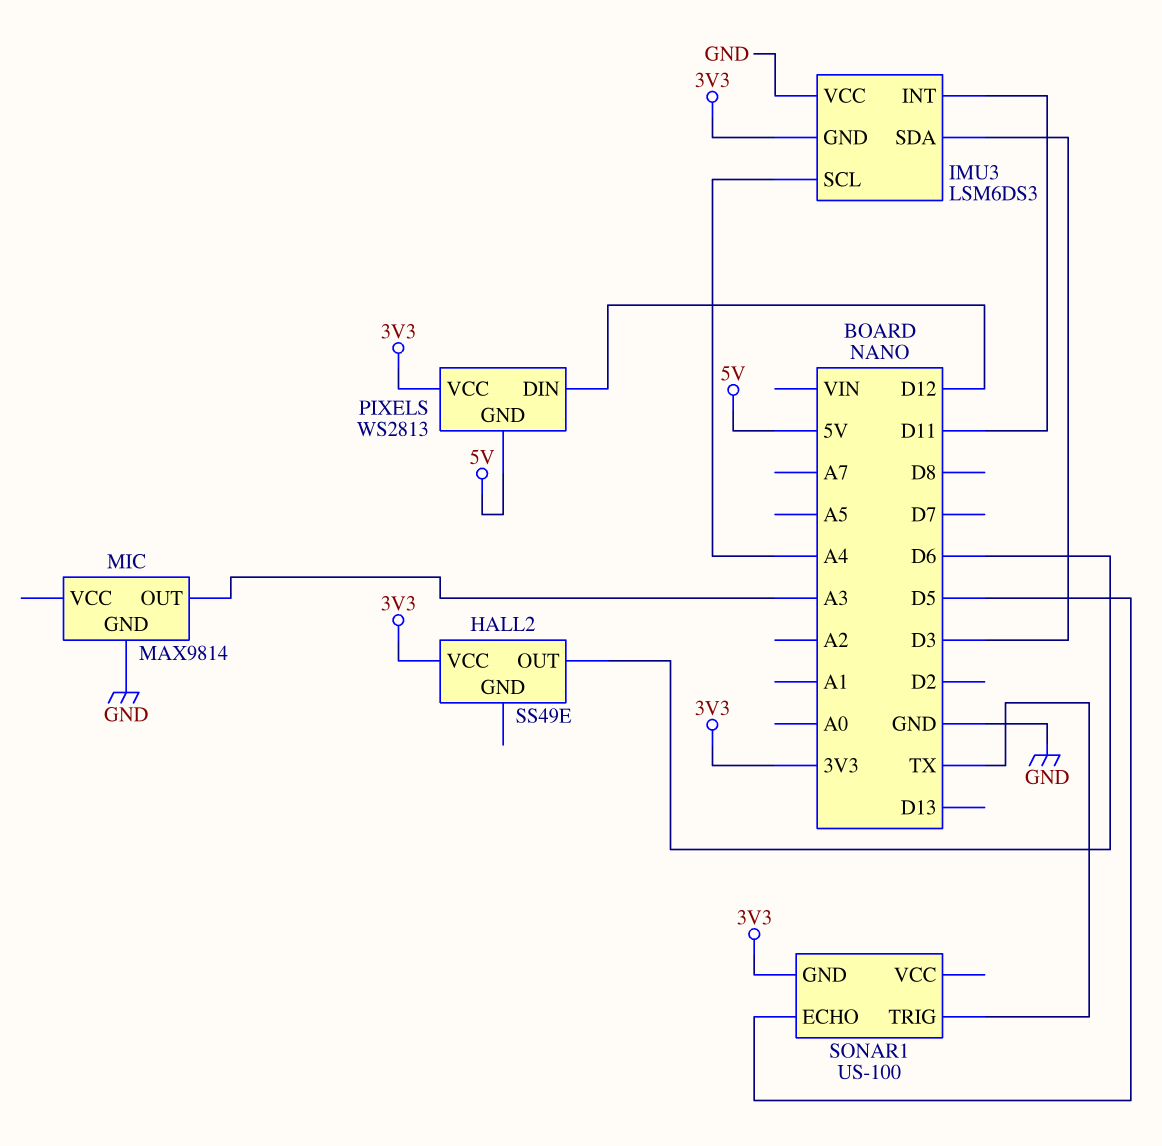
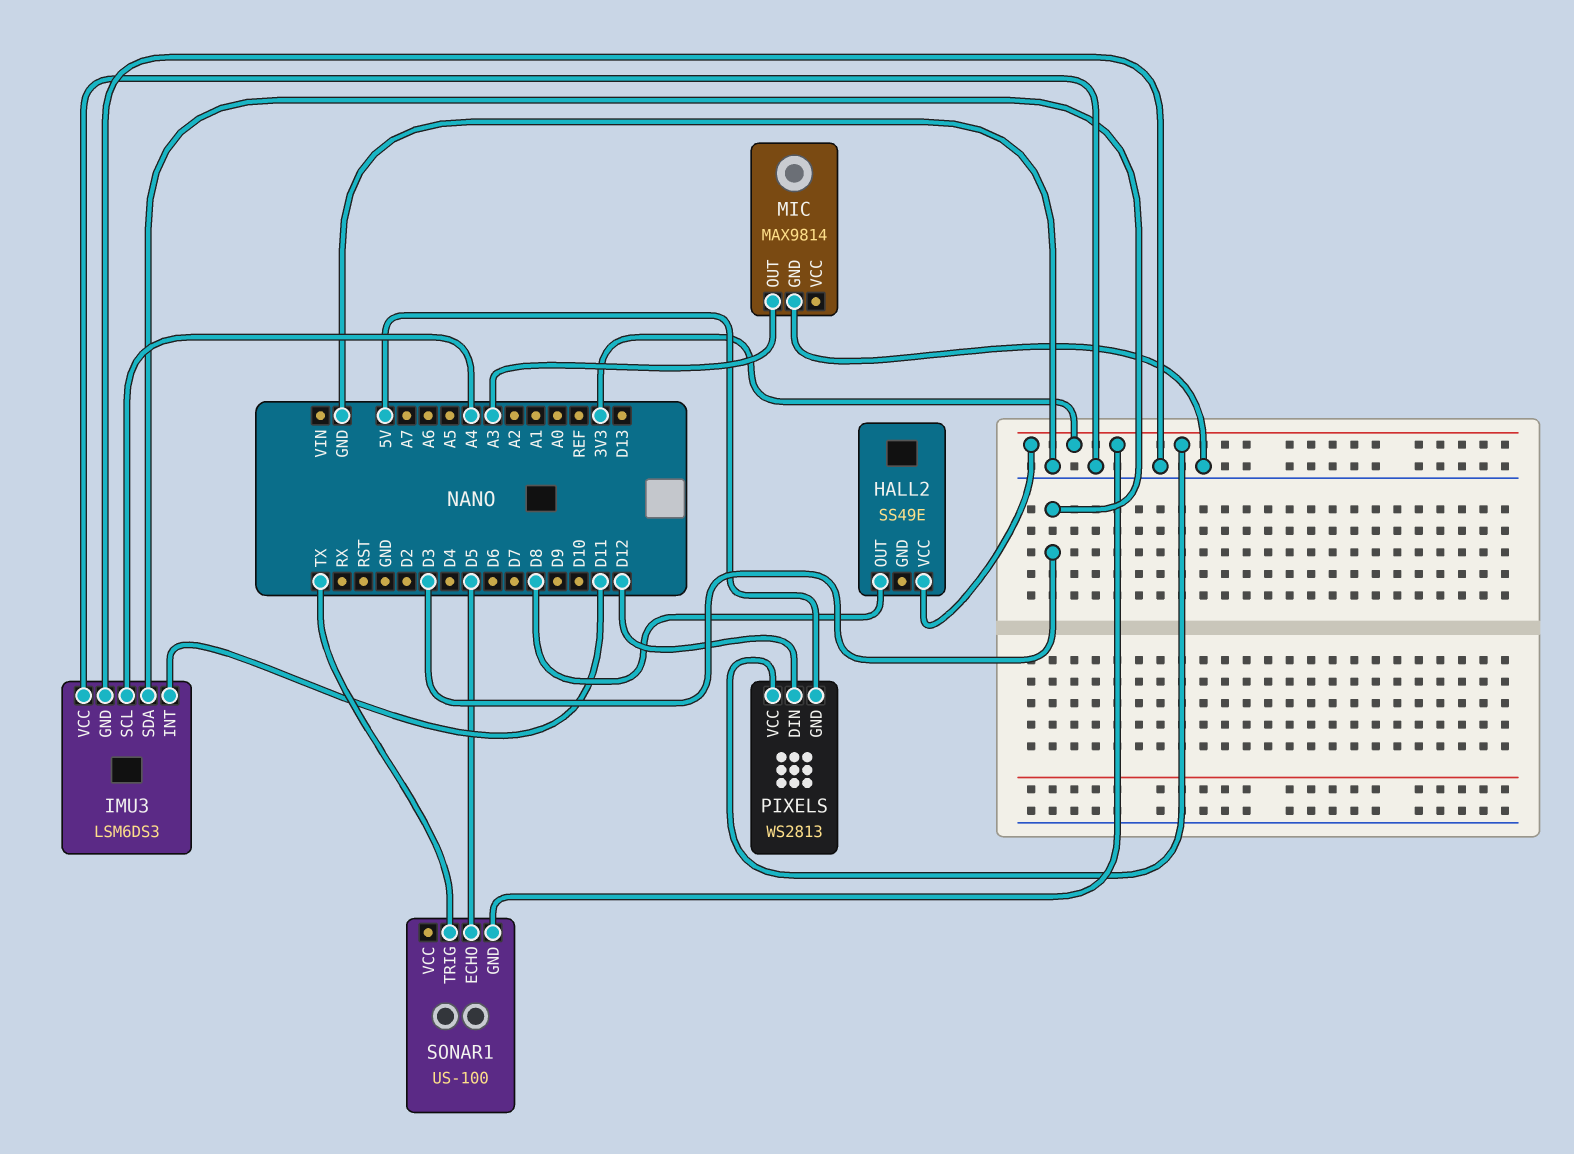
HALL2 pin OUT: D6 -> D8
IMU3 pin GND: 3V3 -> GND

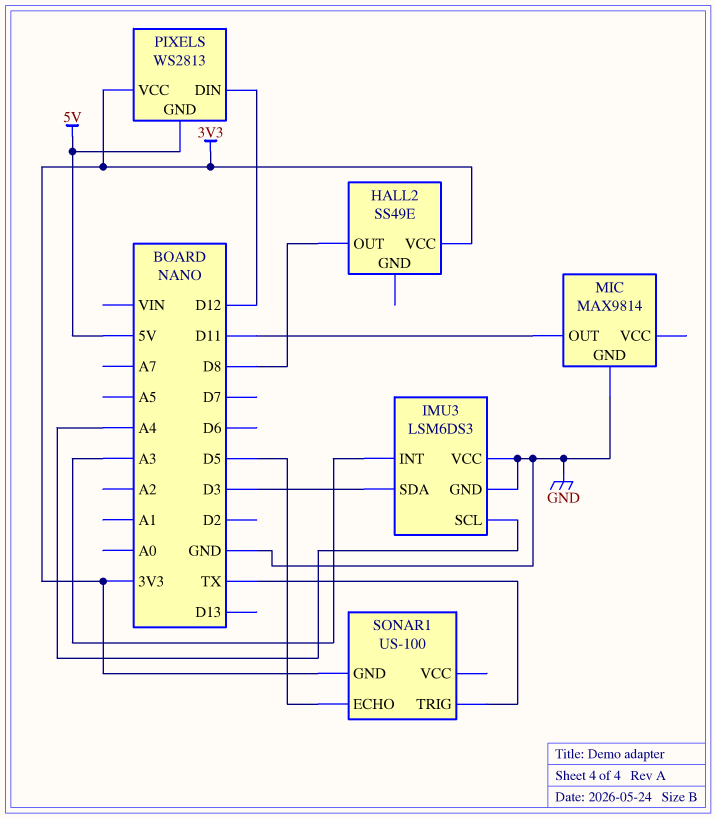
IMU3 pin INT: D11 -> A3
MIC pin OUT: A3 -> D11

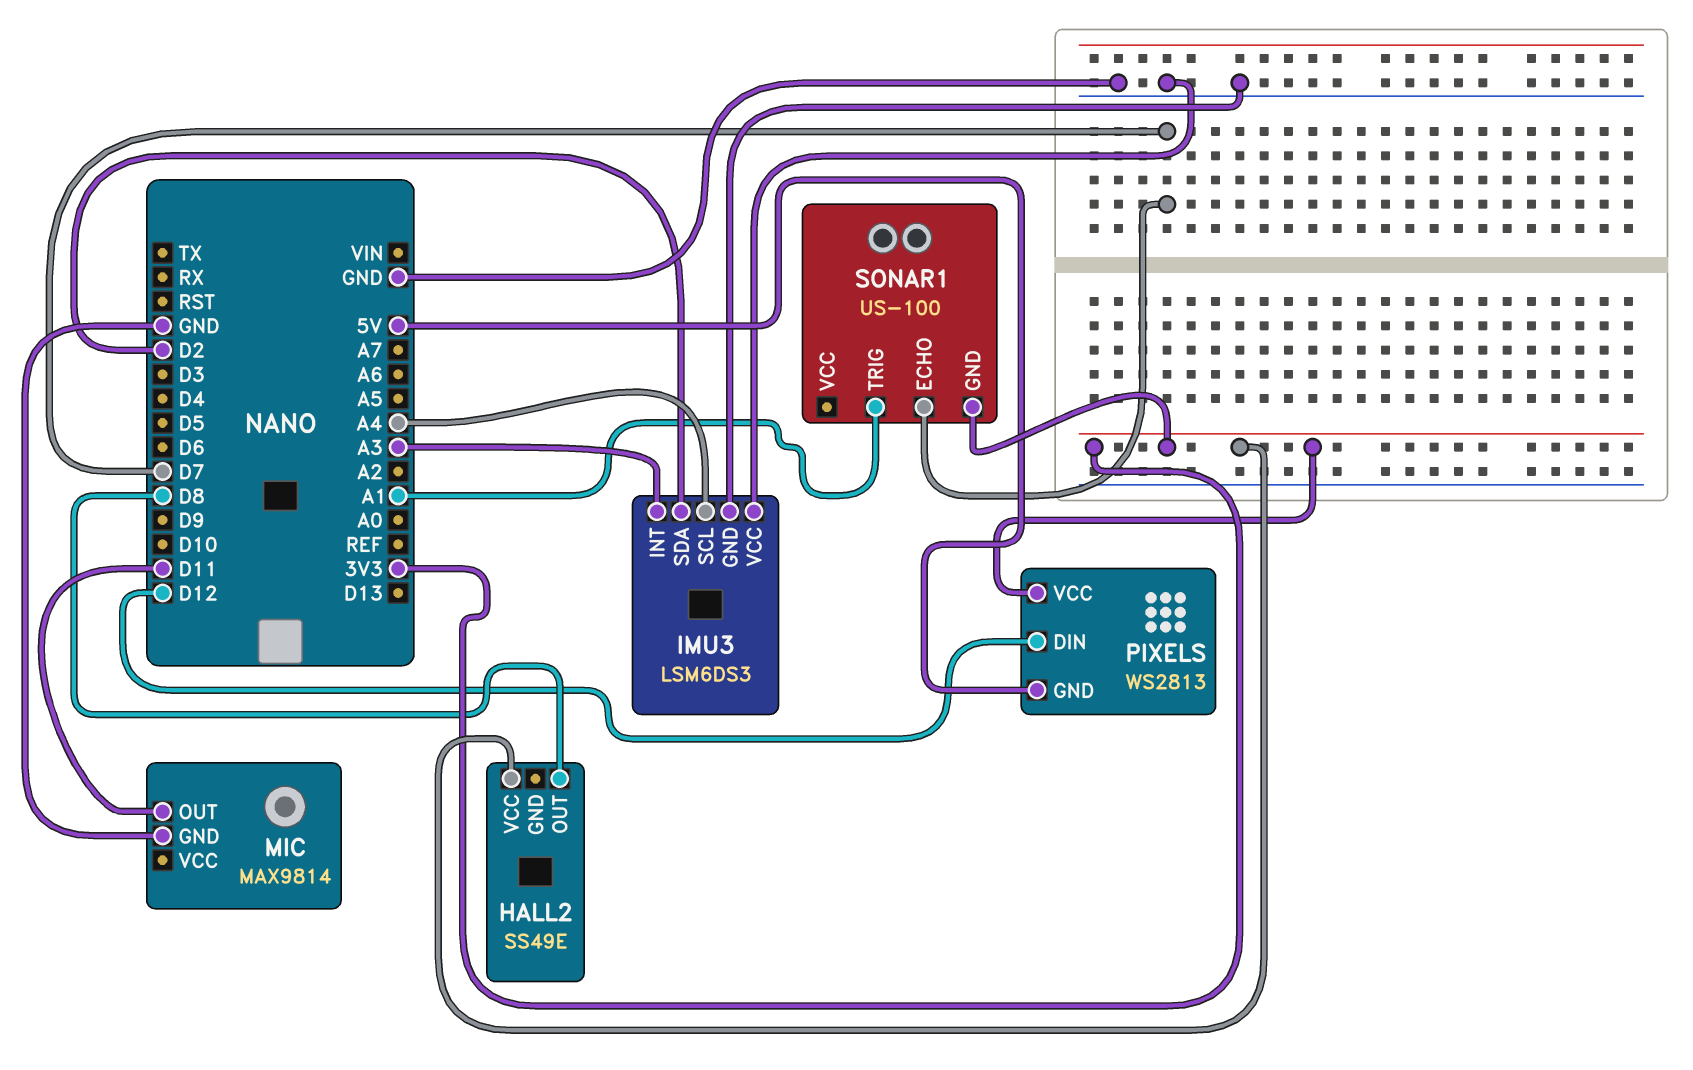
IMU3 pin SDA: D3 -> D2
SONAR1 pin ECHO: D5 -> D7
SONAR1 pin TRIG: TX -> A1

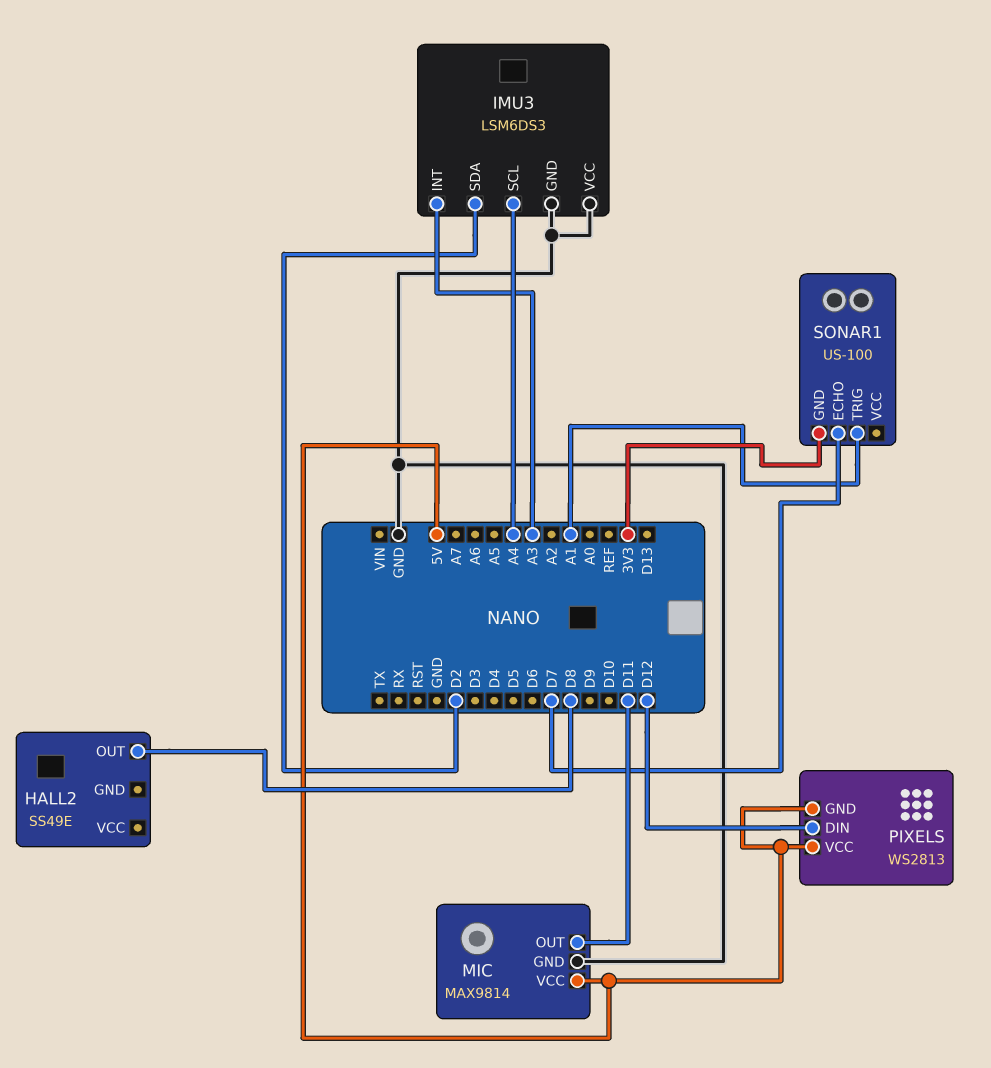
HALL2 pin VCC: 3V3 -> none
MIC pin VCC: none -> 5V
PIXELS pin VCC: 3V3 -> 5V

